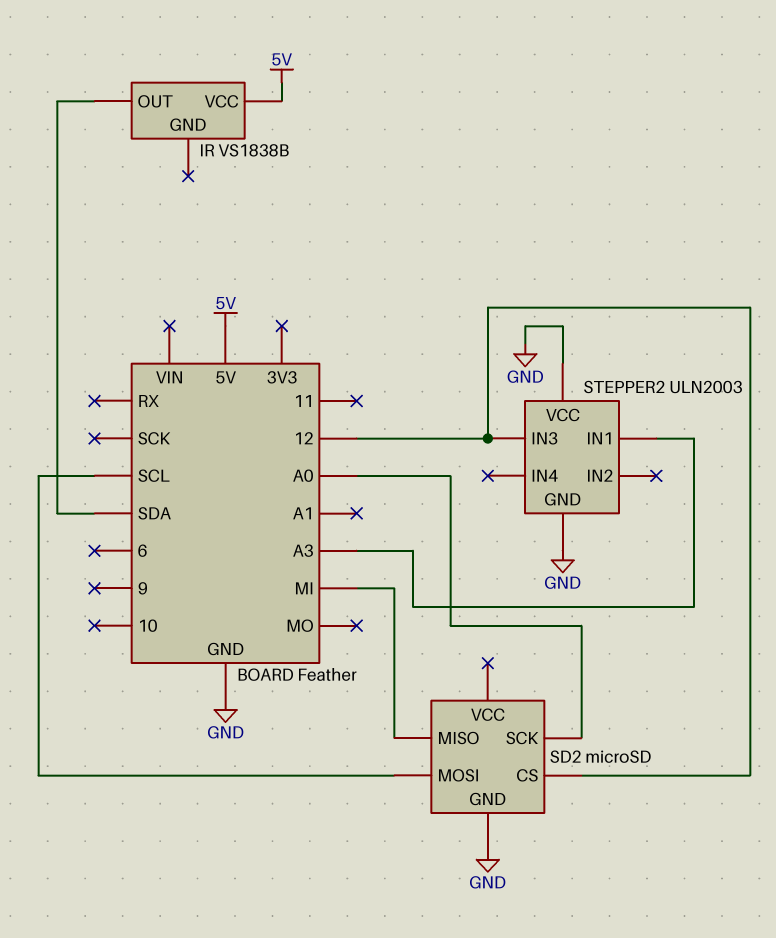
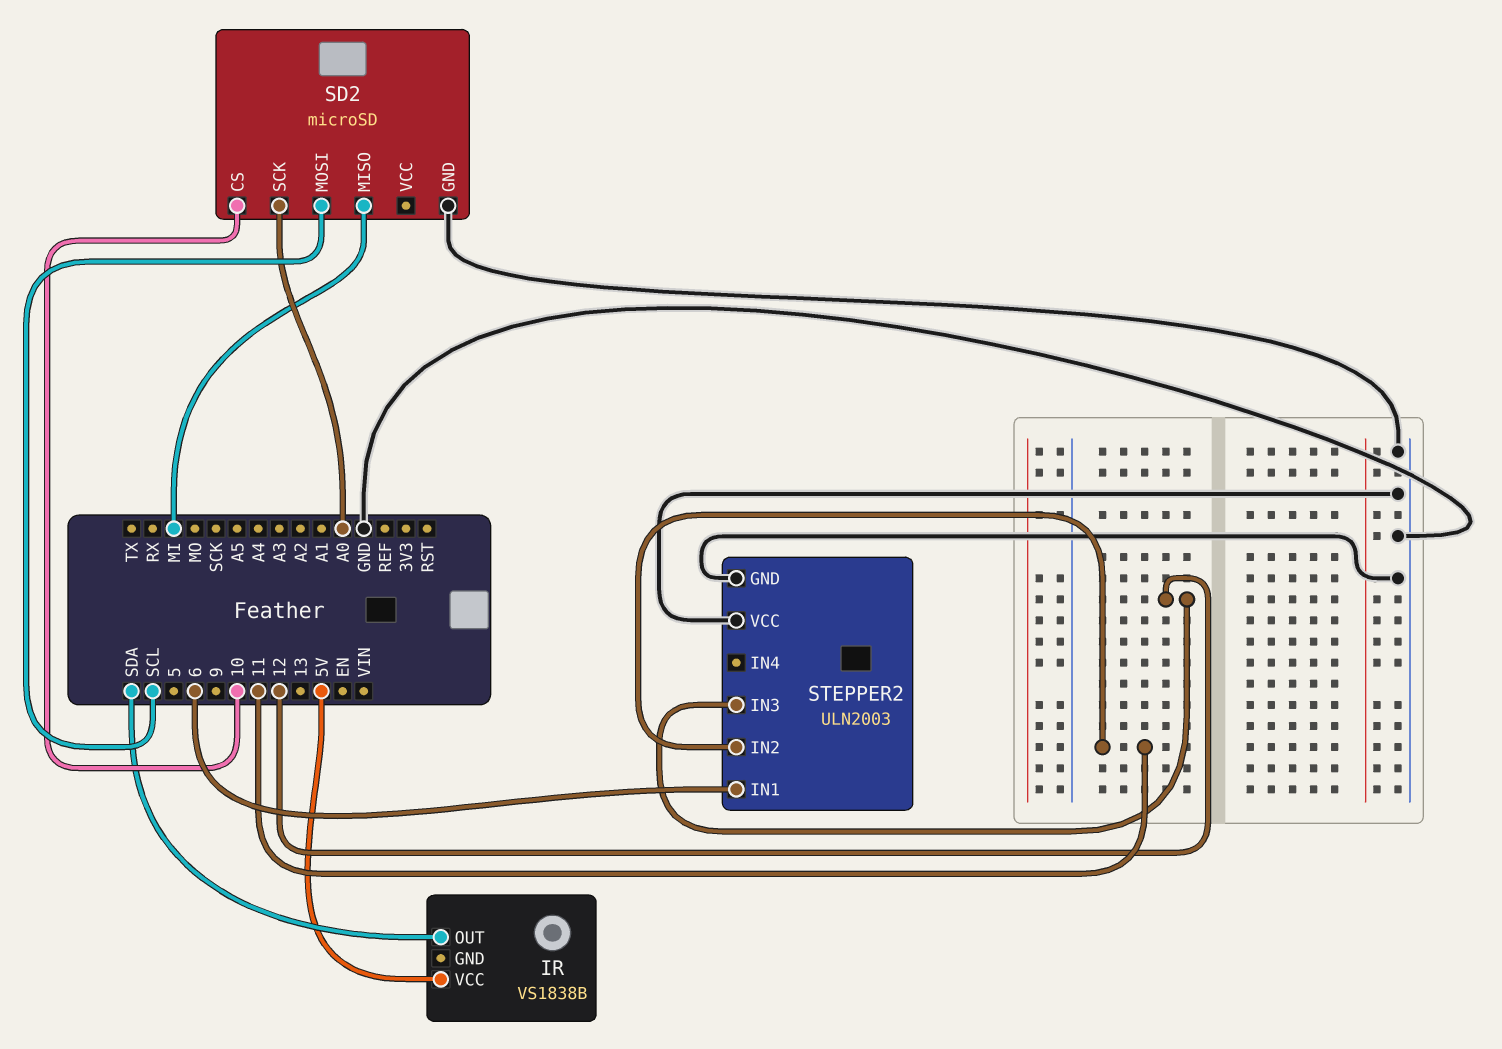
SD2 pin CS: 12 -> 10
STEPPER2 pin IN1: A3 -> 6
STEPPER2 pin IN2: none -> 11

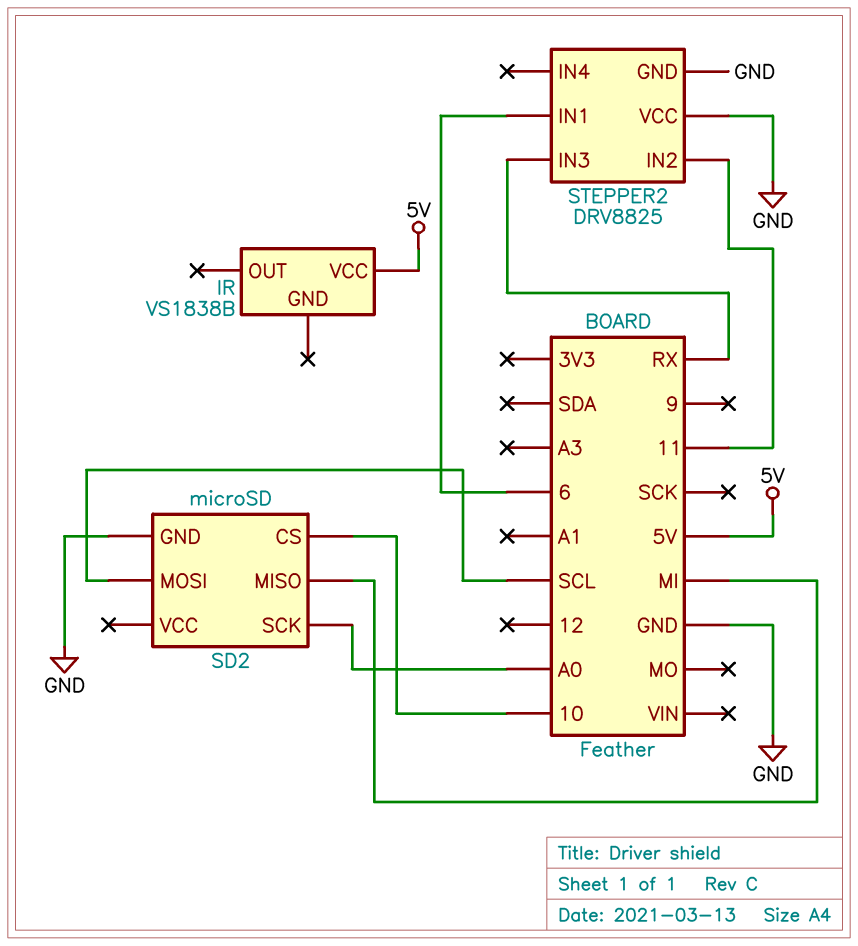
IR pin OUT: SDA -> none
STEPPER2: ULN2003 -> DRV8825
STEPPER2 pin IN3: 12 -> RX

